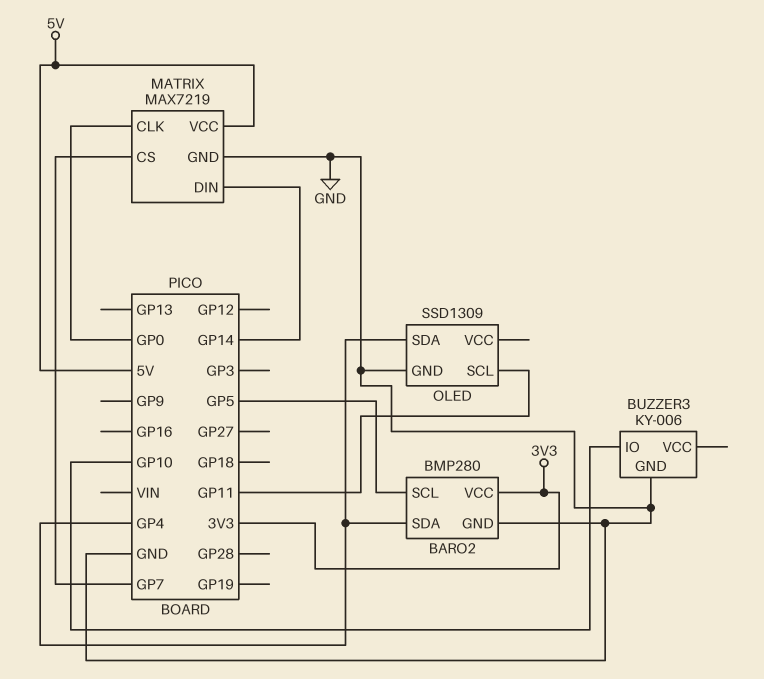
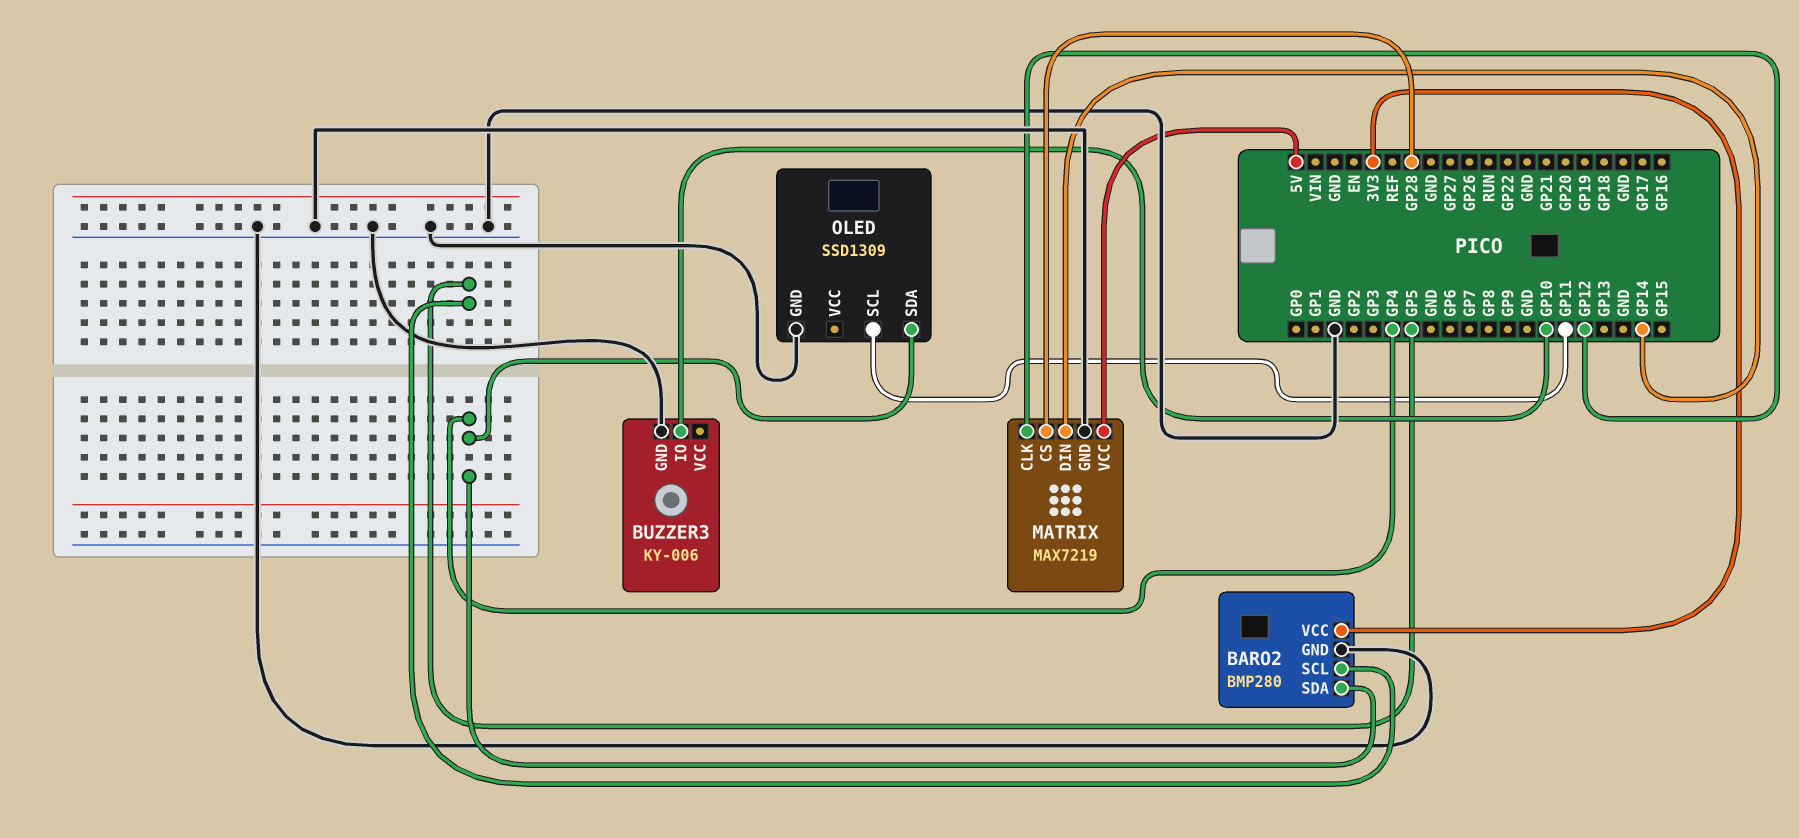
MATRIX pin CLK: GP0 -> GP12
MATRIX pin CS: GP7 -> GP28

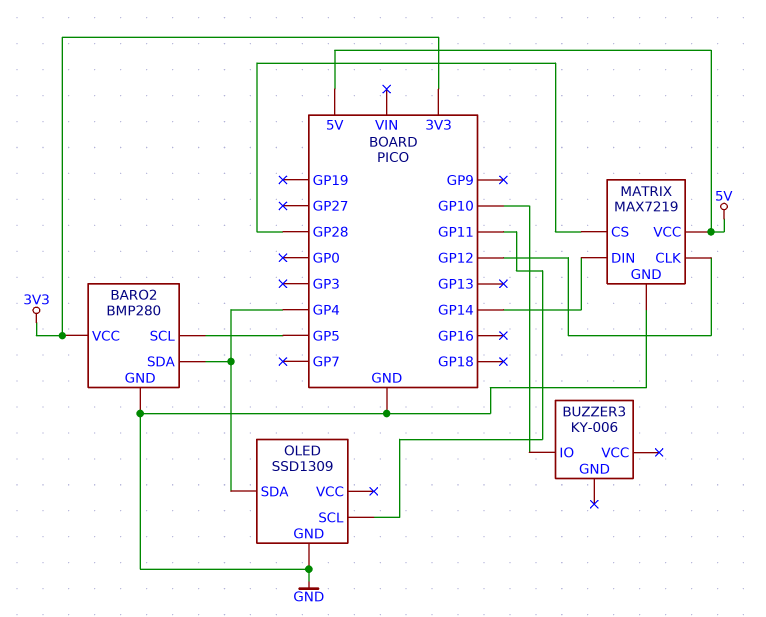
BUZZER3 pin GND: GND -> none

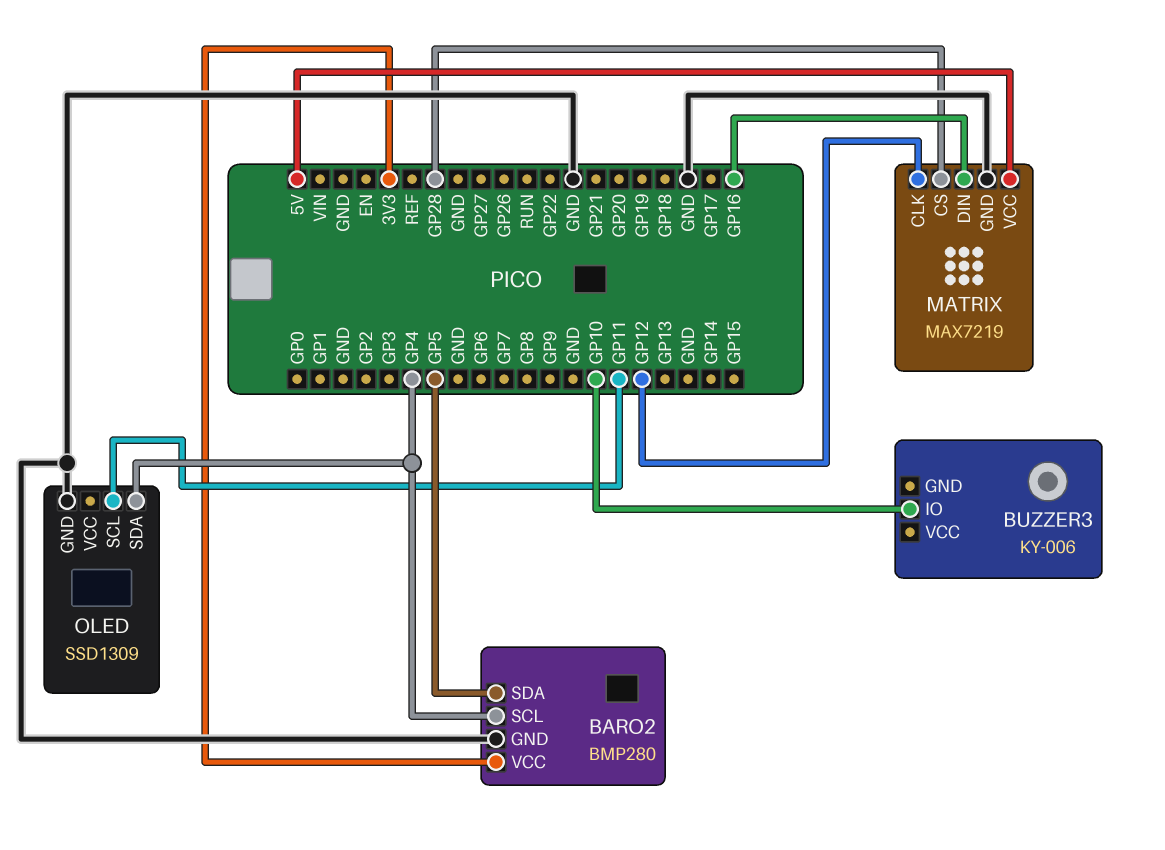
BARO2 pin SCL: GP5 -> GP4
BARO2 pin SDA: GP4 -> GP5
MATRIX pin DIN: GP14 -> GP16

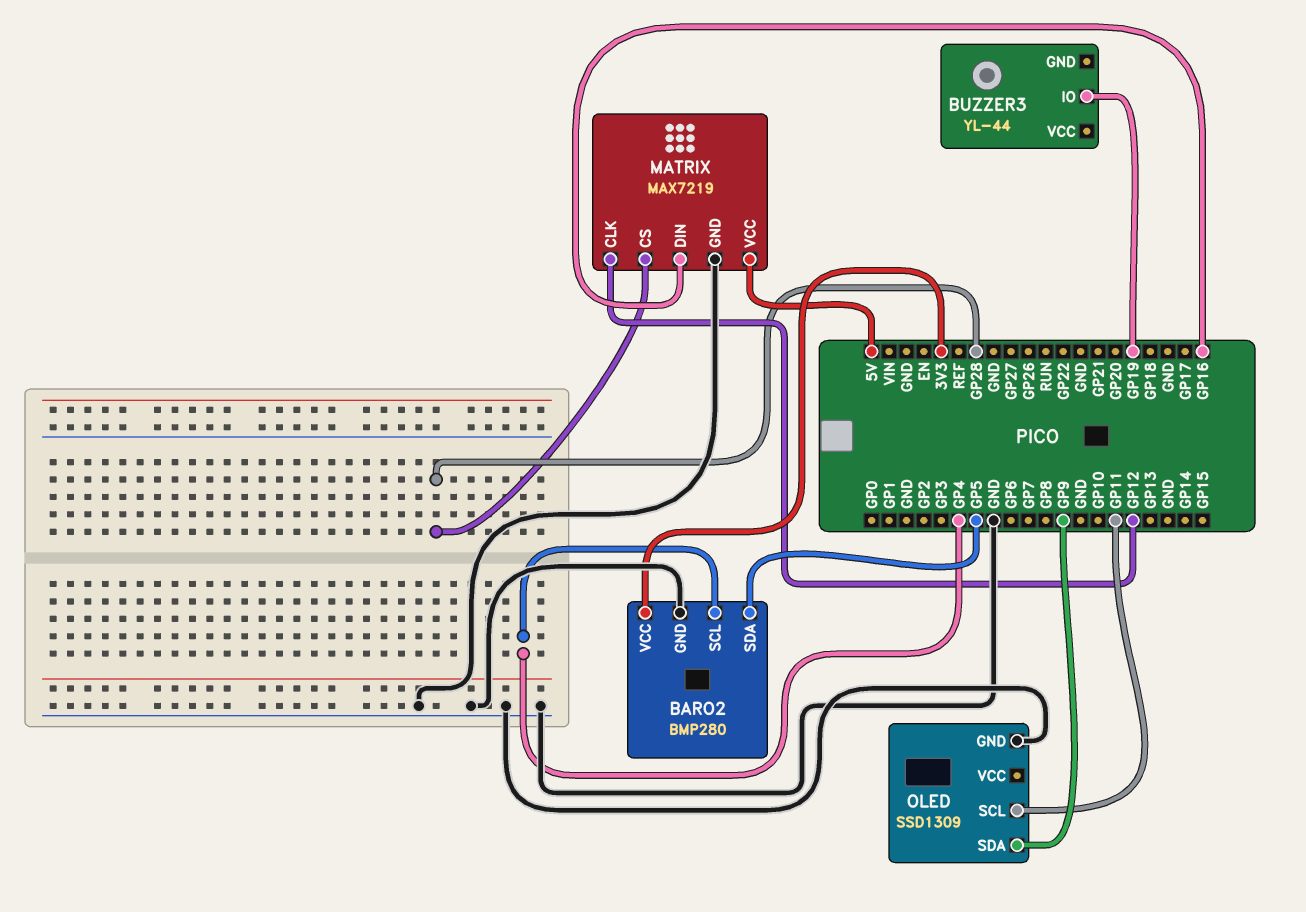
BUZZER3: KY-006 -> YL-44
BUZZER3 pin IO: GP10 -> GP19
OLED pin SDA: GP4 -> GP9

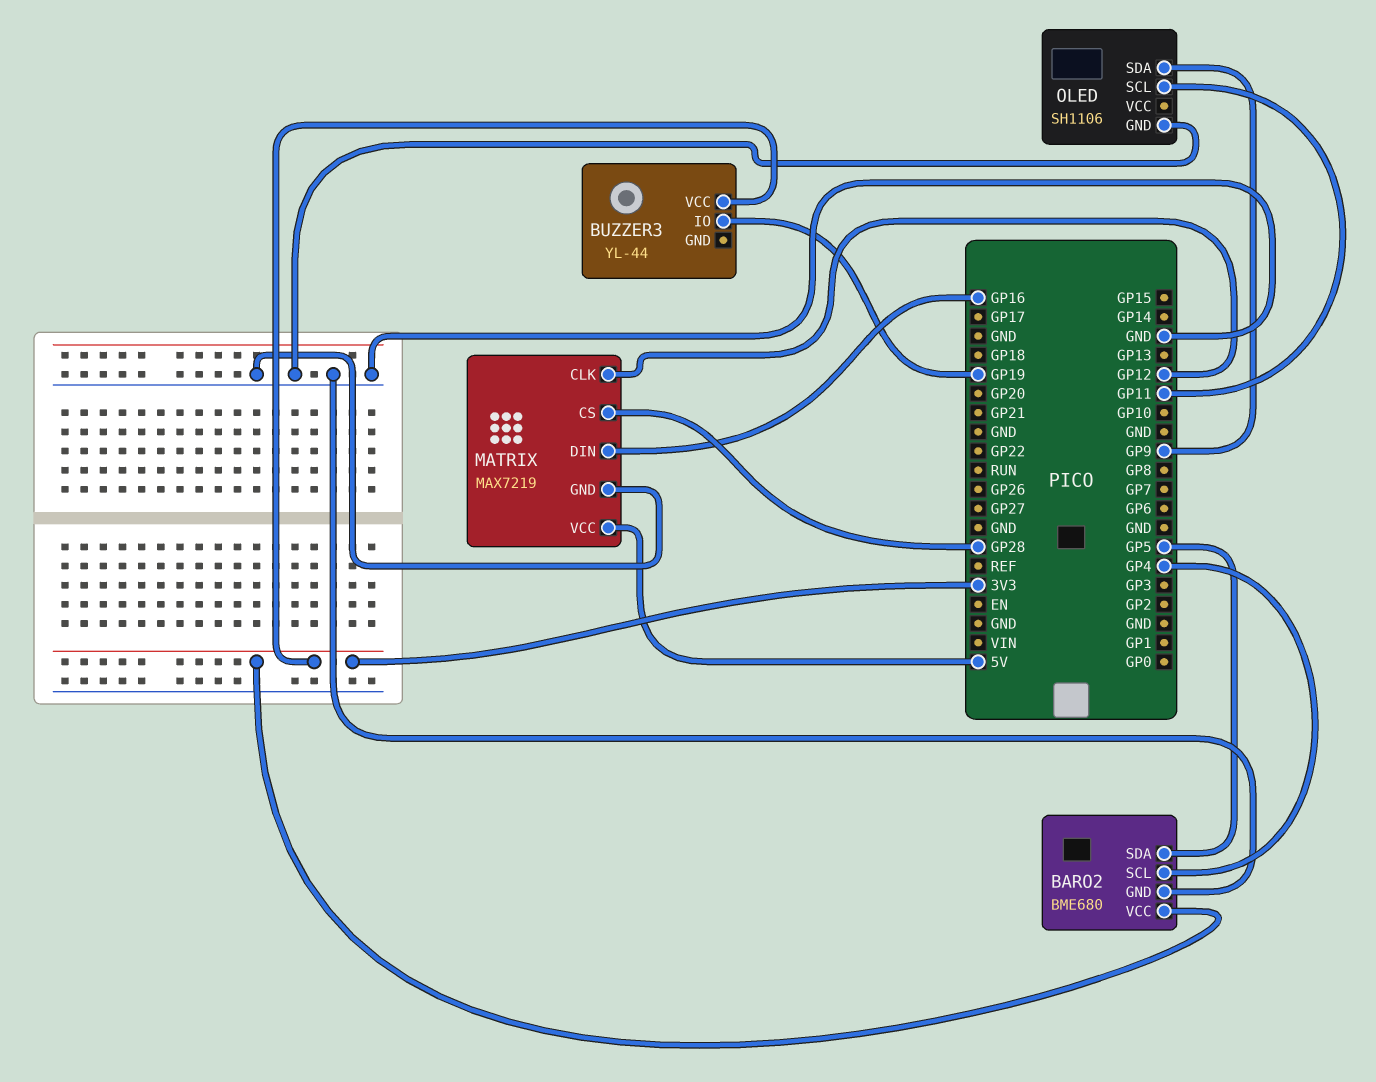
BARO2: BMP280 -> BME680
BUZZER3 pin VCC: none -> 3V3
OLED: SSD1309 -> SH1106

